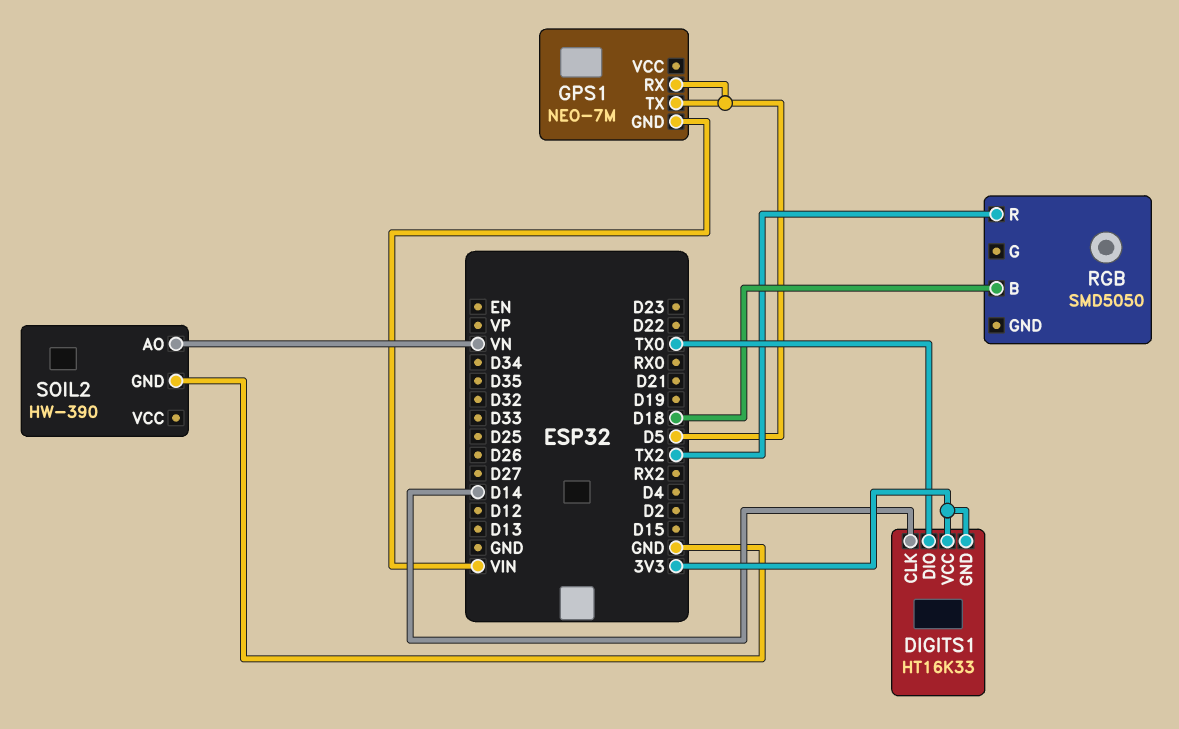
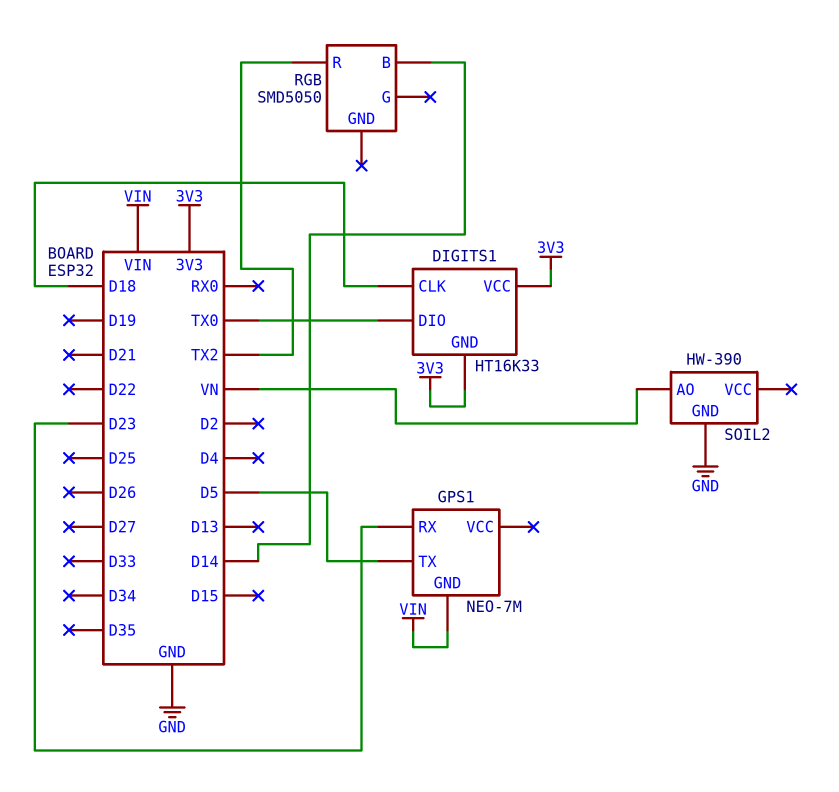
DIGITS1 pin CLK: D14 -> D18
GPS1 pin RX: D5 -> D23
RGB pin B: D18 -> D14

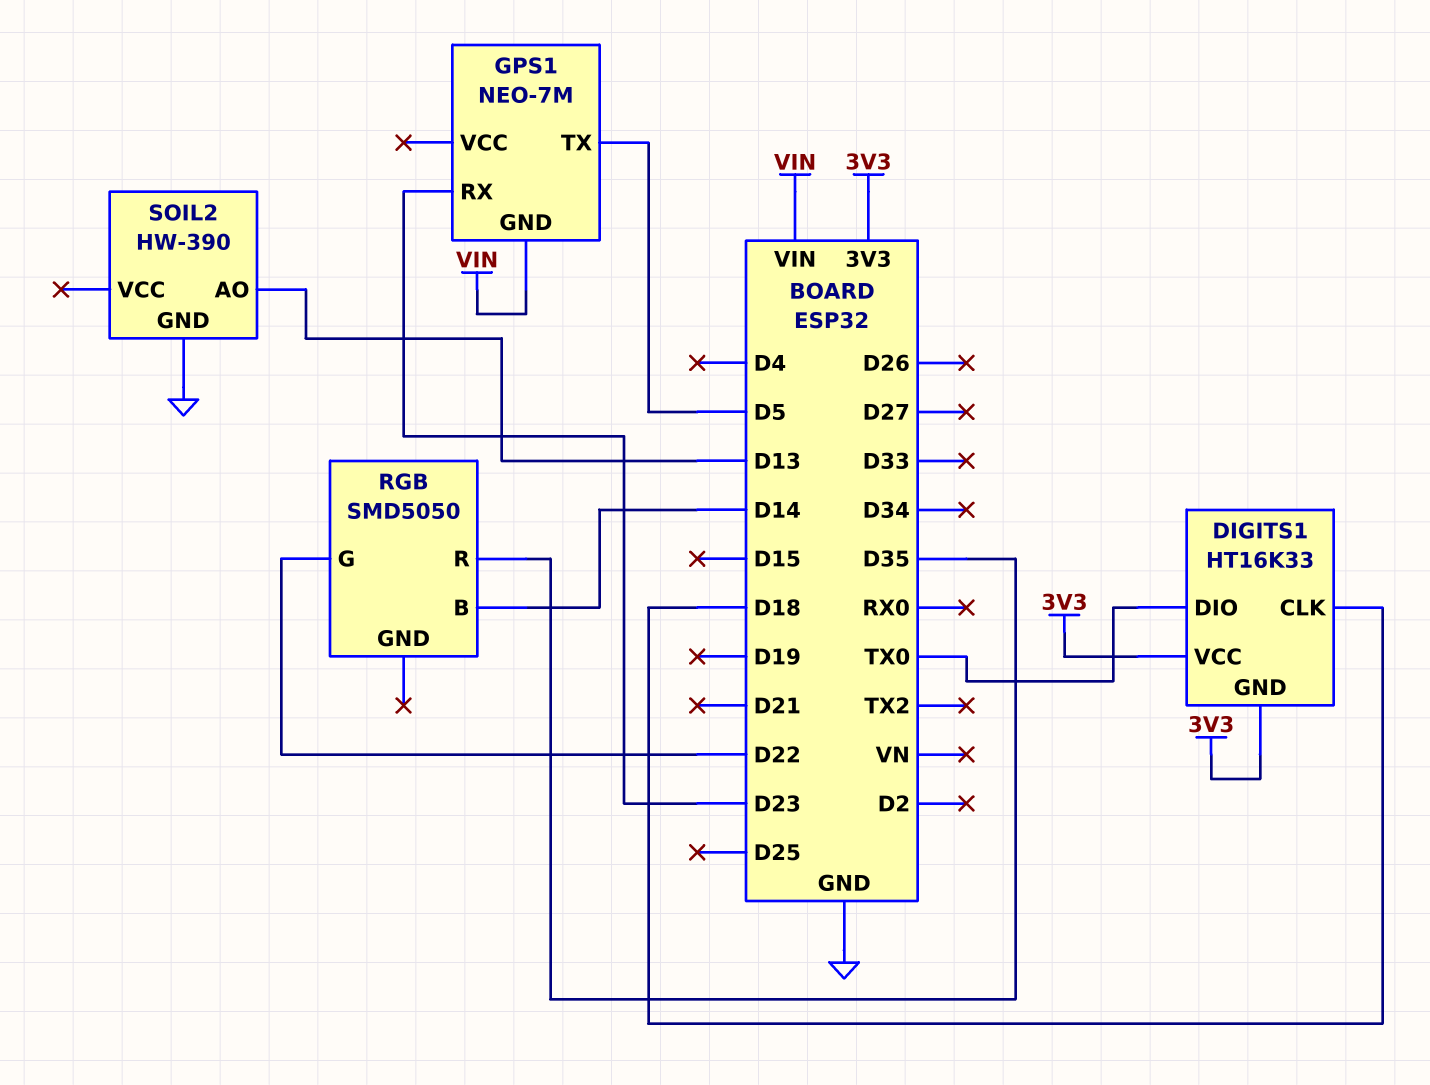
RGB pin G: none -> D22
RGB pin R: TX2 -> D35
SOIL2 pin AO: VN -> D13

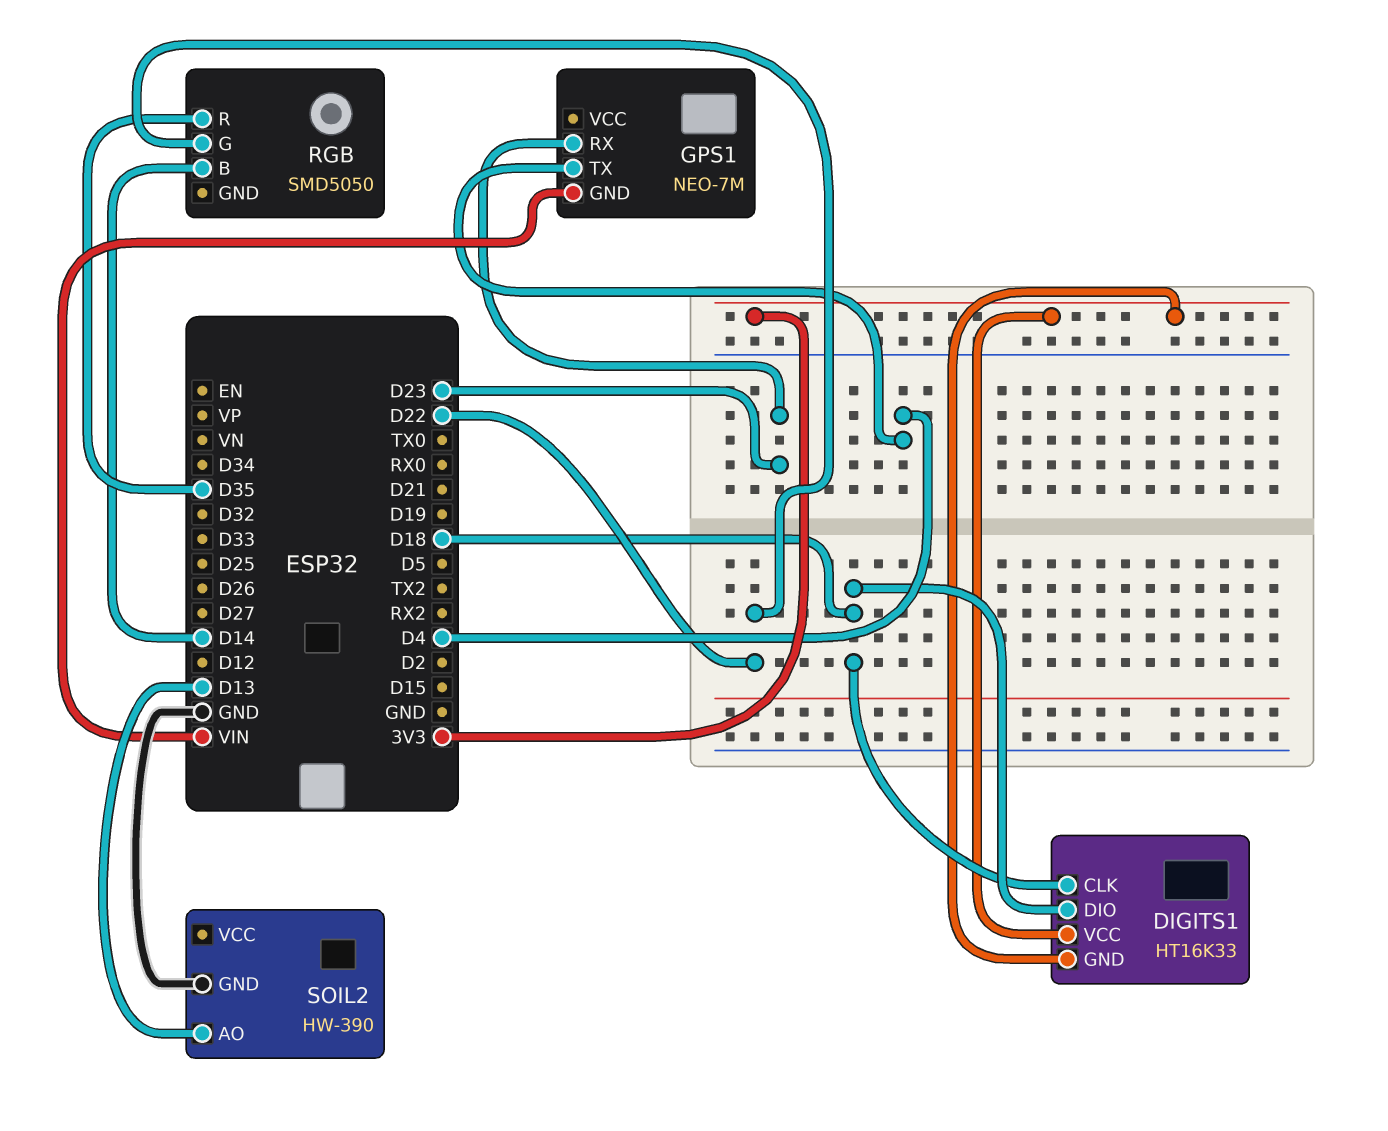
DIGITS1 pin DIO: TX0 -> D18
GPS1 pin TX: D5 -> D4

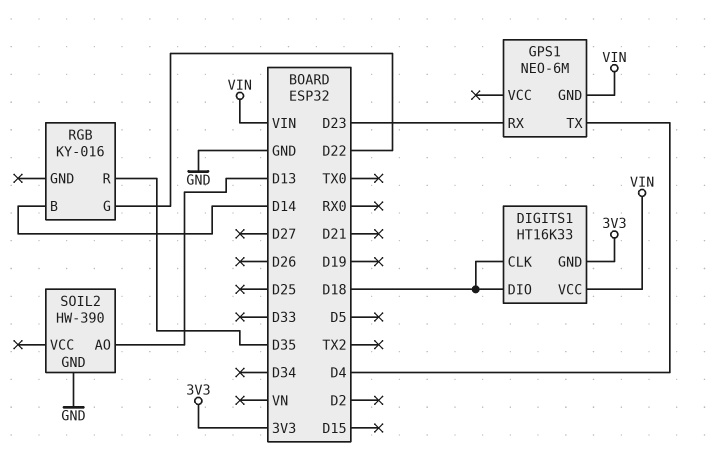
DIGITS1 pin VCC: 3V3 -> VIN
GPS1: NEO-7M -> NEO-6M
RGB: SMD5050 -> KY-016

